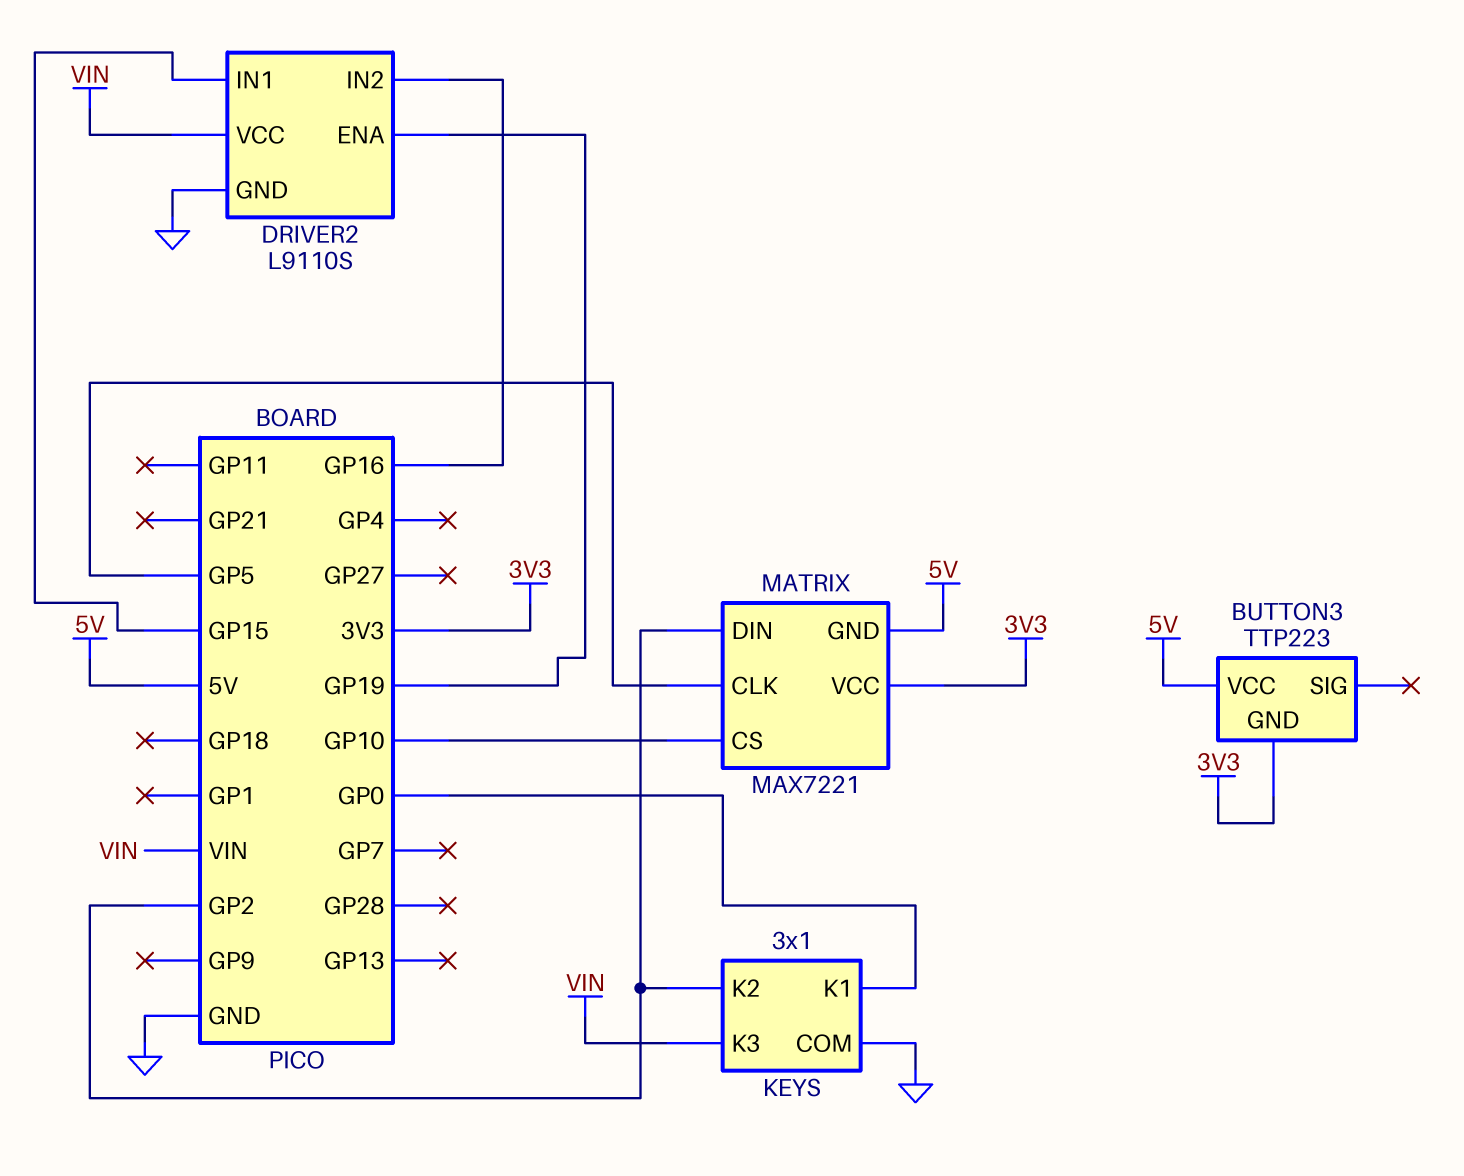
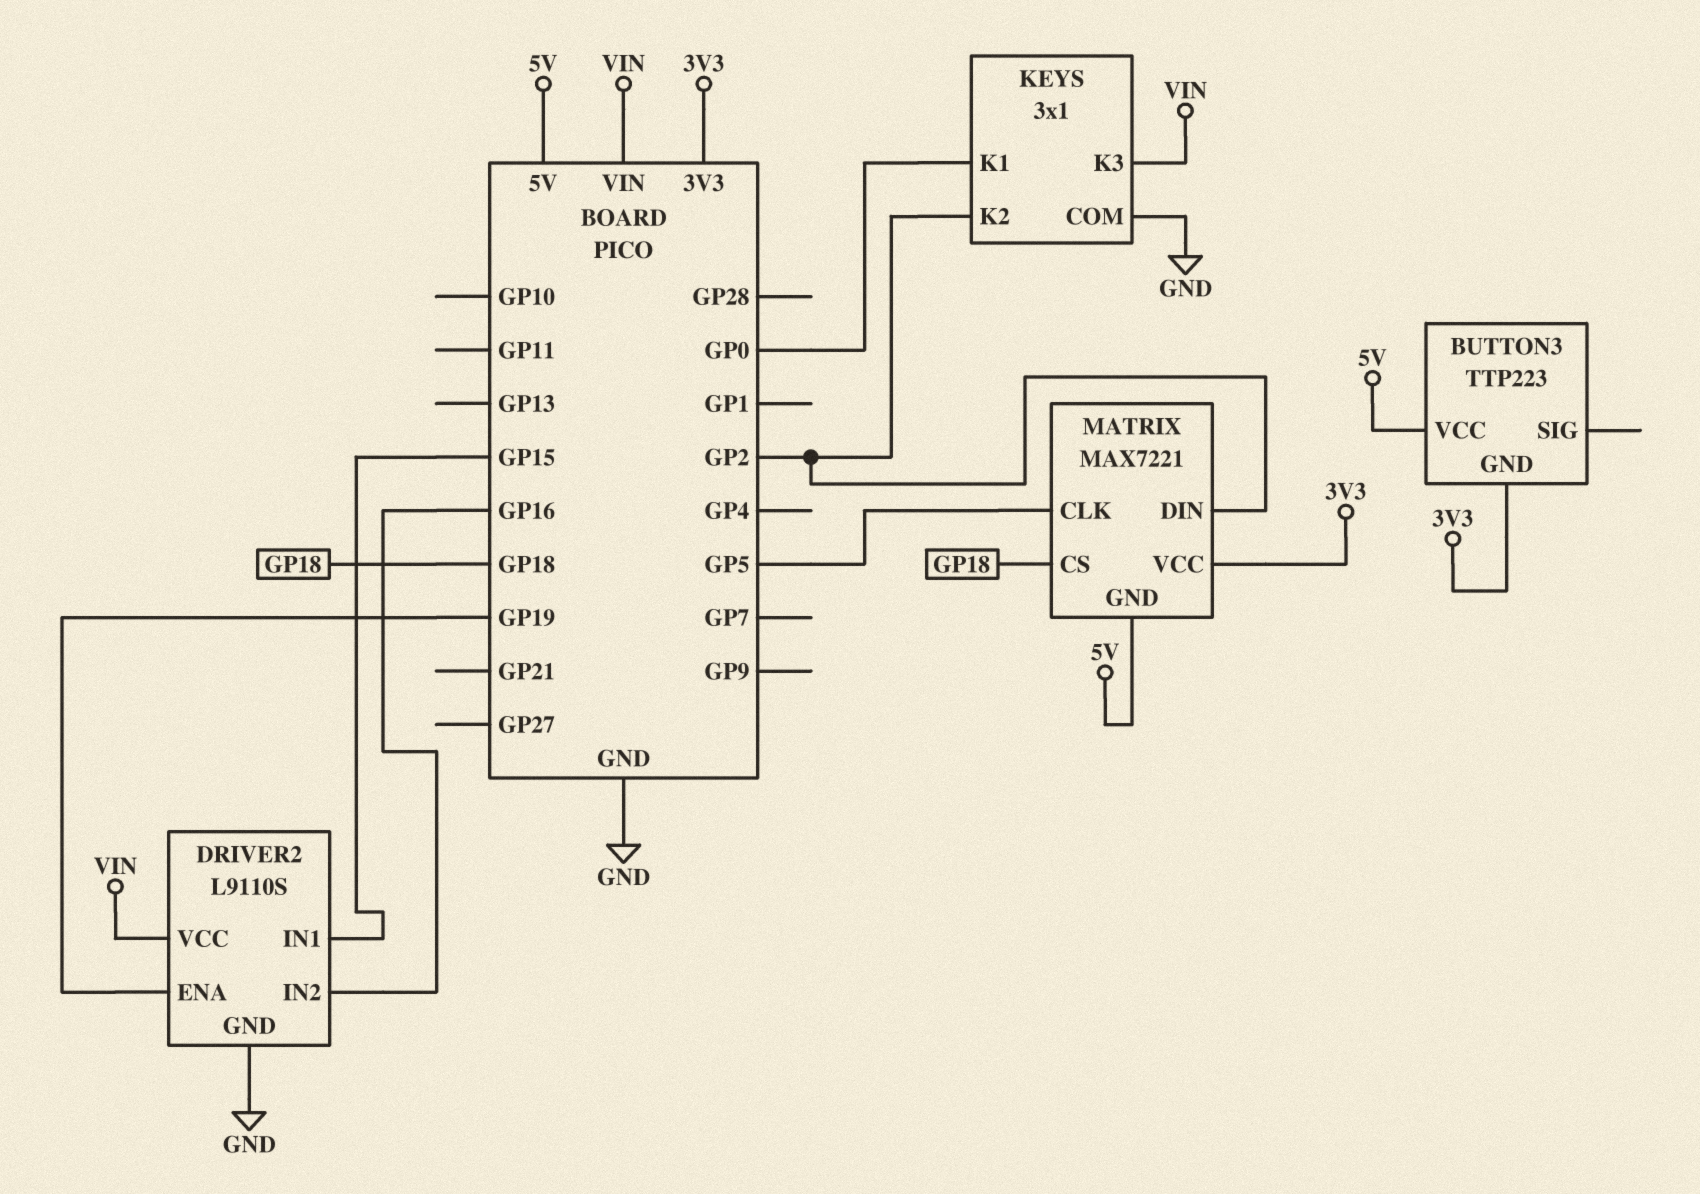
MATRIX pin CS: GP10 -> GP18

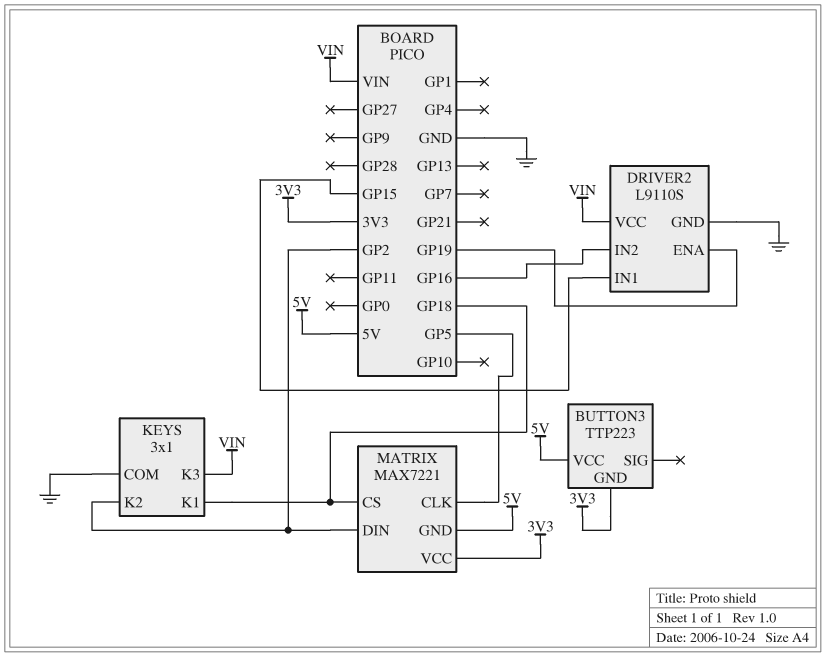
KEYS pin K1: GP0 -> GP18

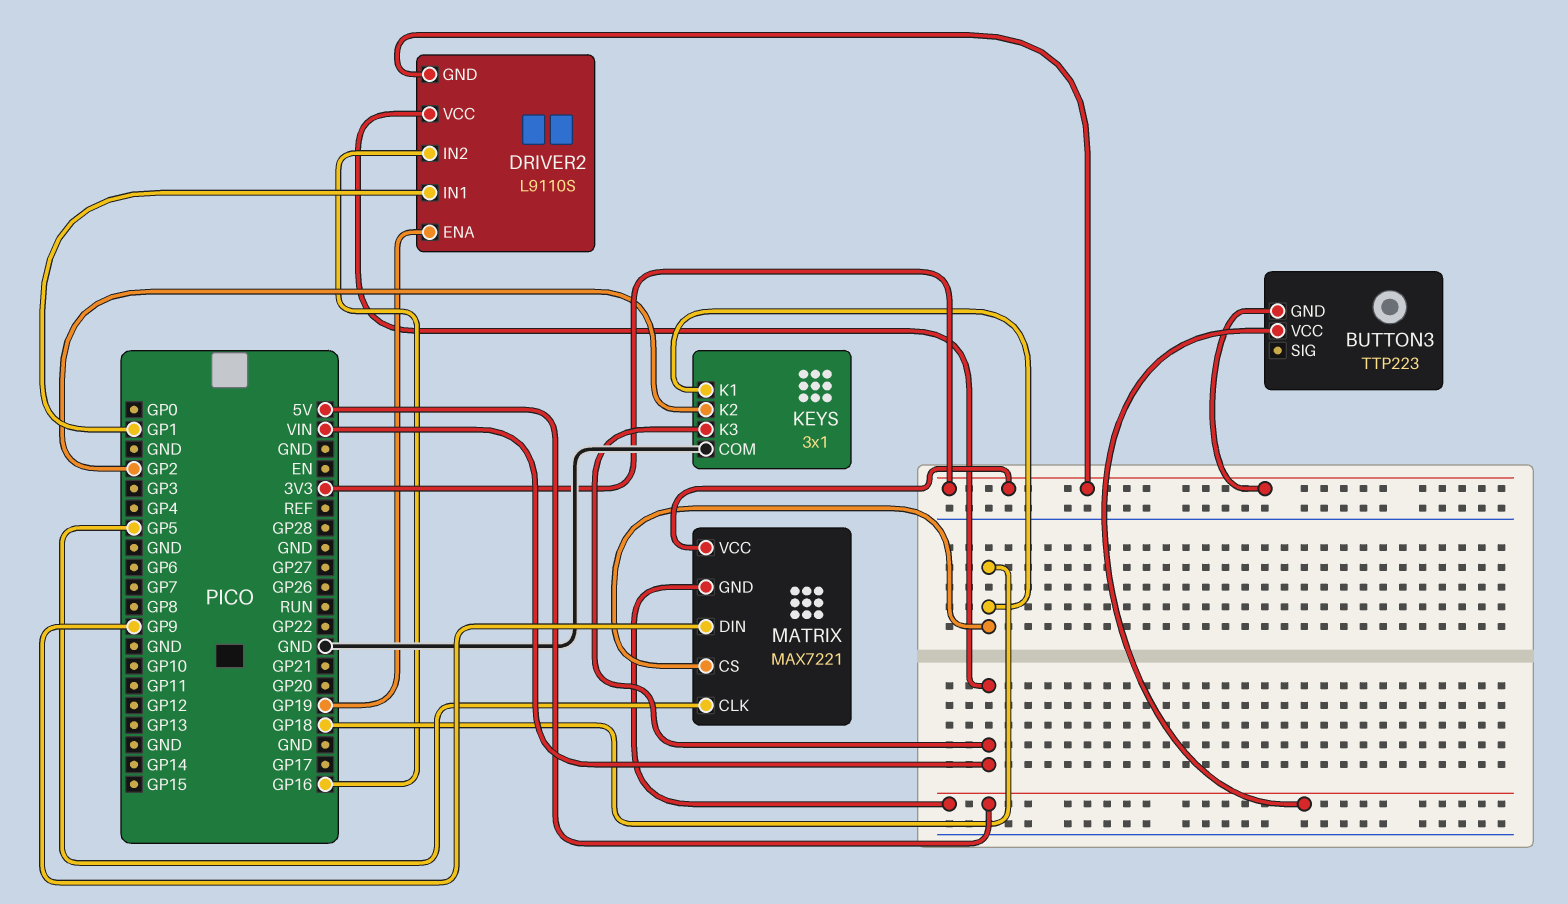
DRIVER2 pin GND: GND -> 3V3
DRIVER2 pin IN1: GP15 -> GP1
MATRIX pin DIN: GP2 -> GP9

